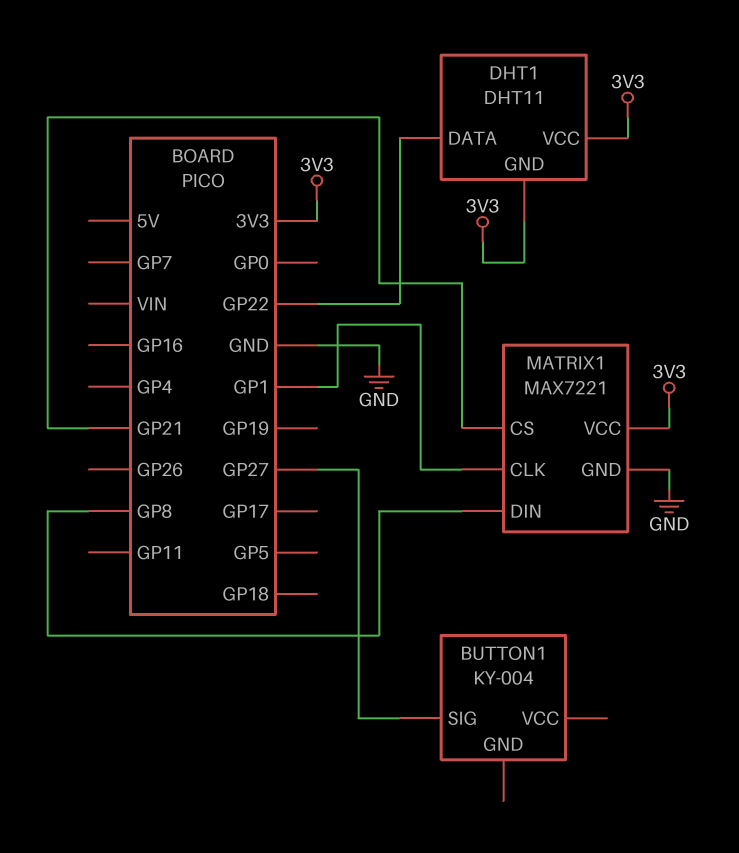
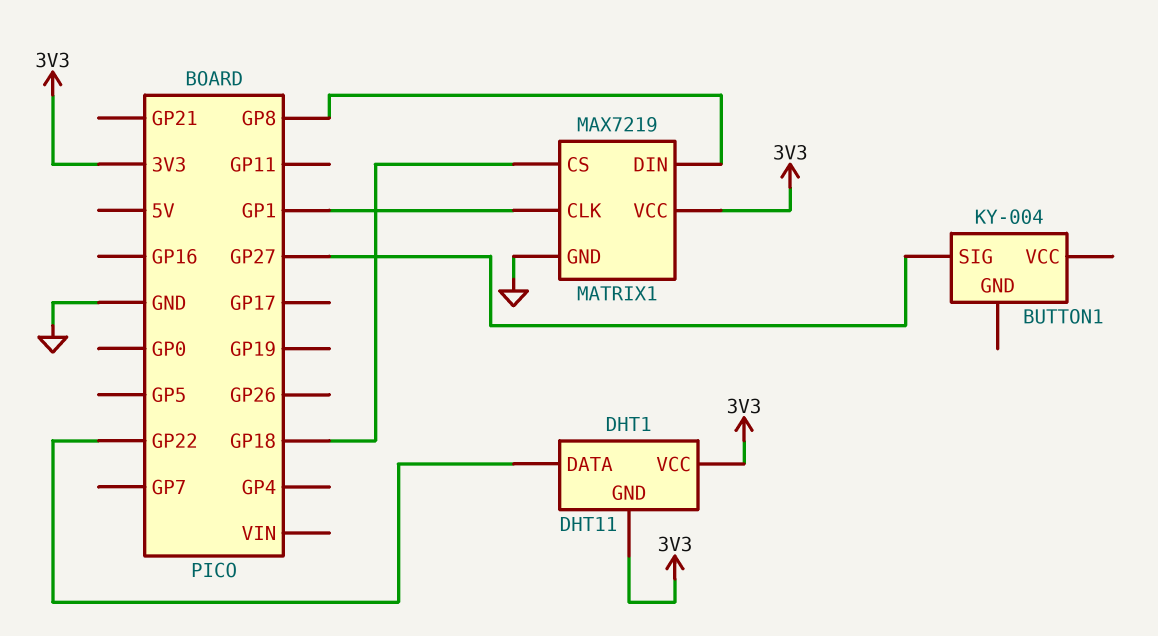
MATRIX1: MAX7221 -> MAX7219
MATRIX1 pin CS: GP21 -> GP18

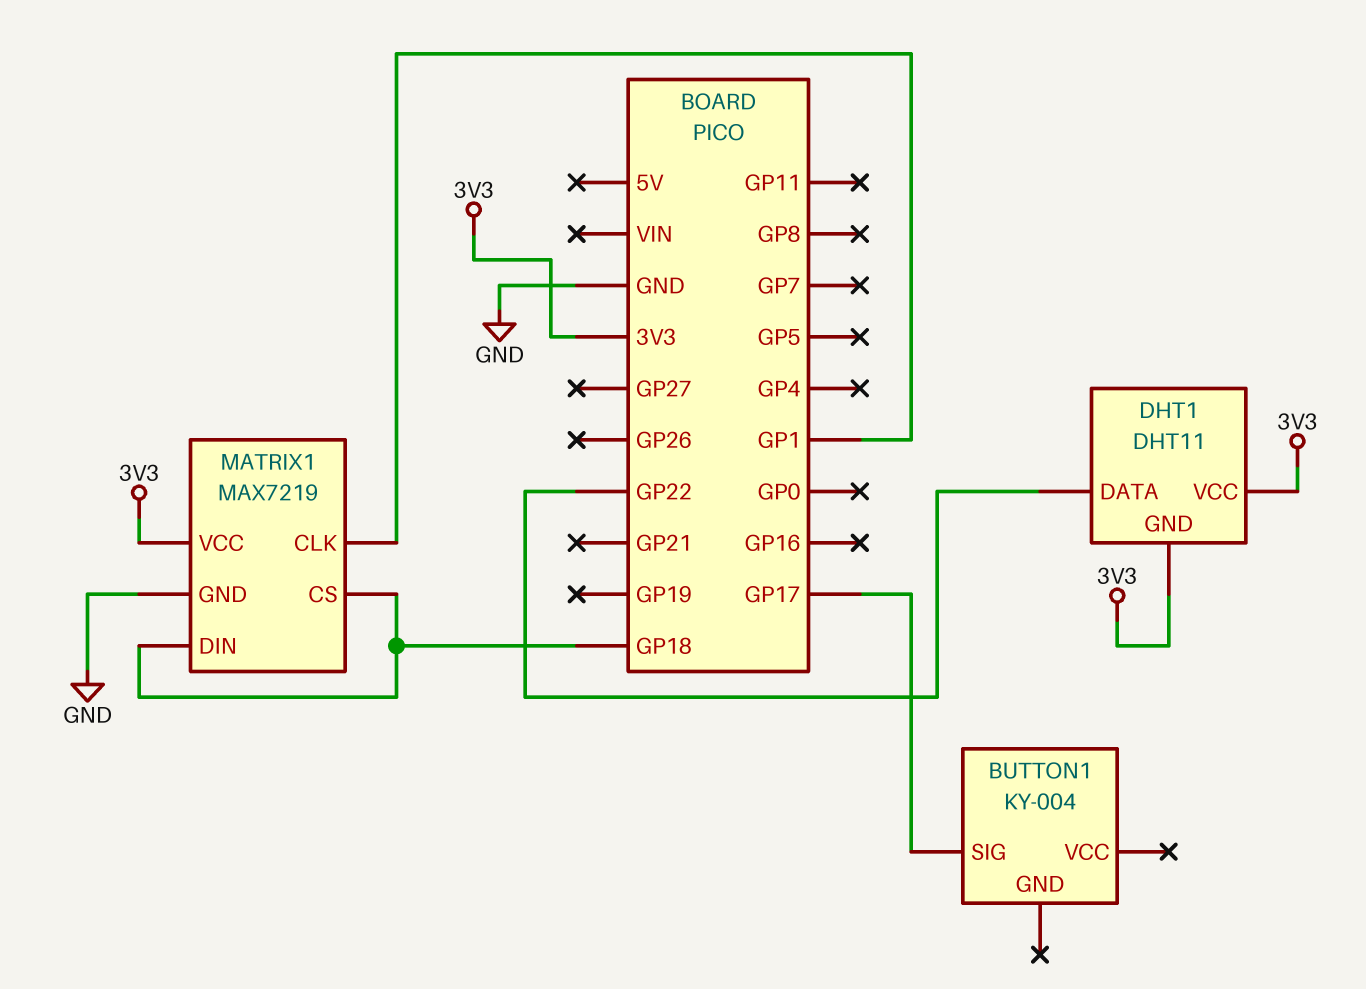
BUTTON1 pin SIG: GP27 -> GP17
MATRIX1 pin DIN: GP8 -> GP18

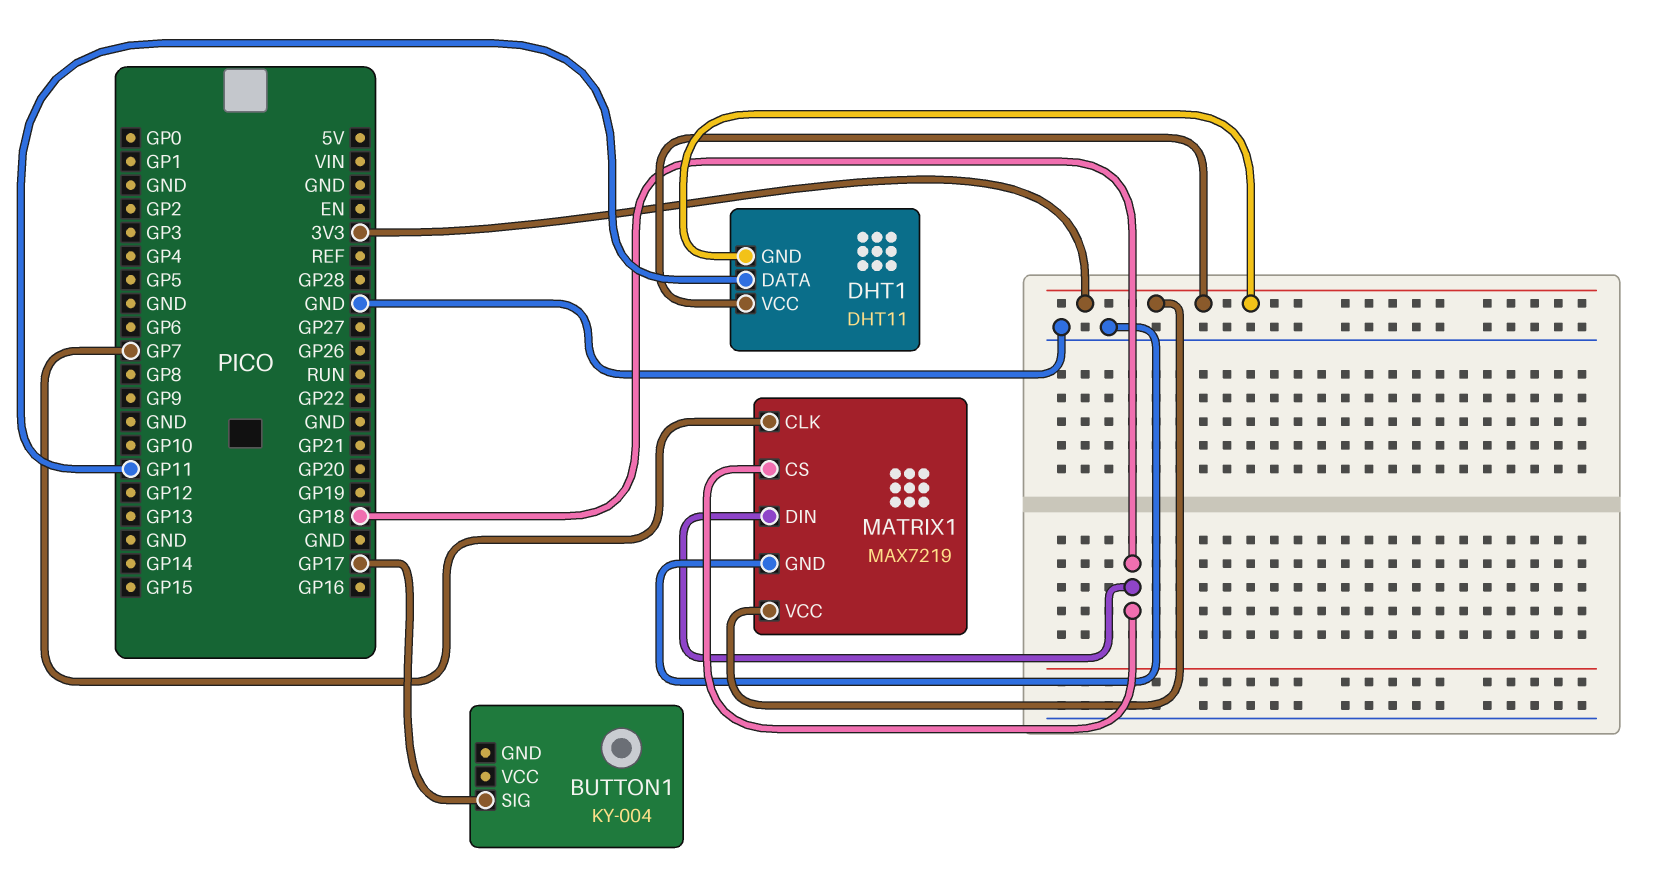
DHT1 pin DATA: GP22 -> GP11
MATRIX1 pin CLK: GP1 -> GP7

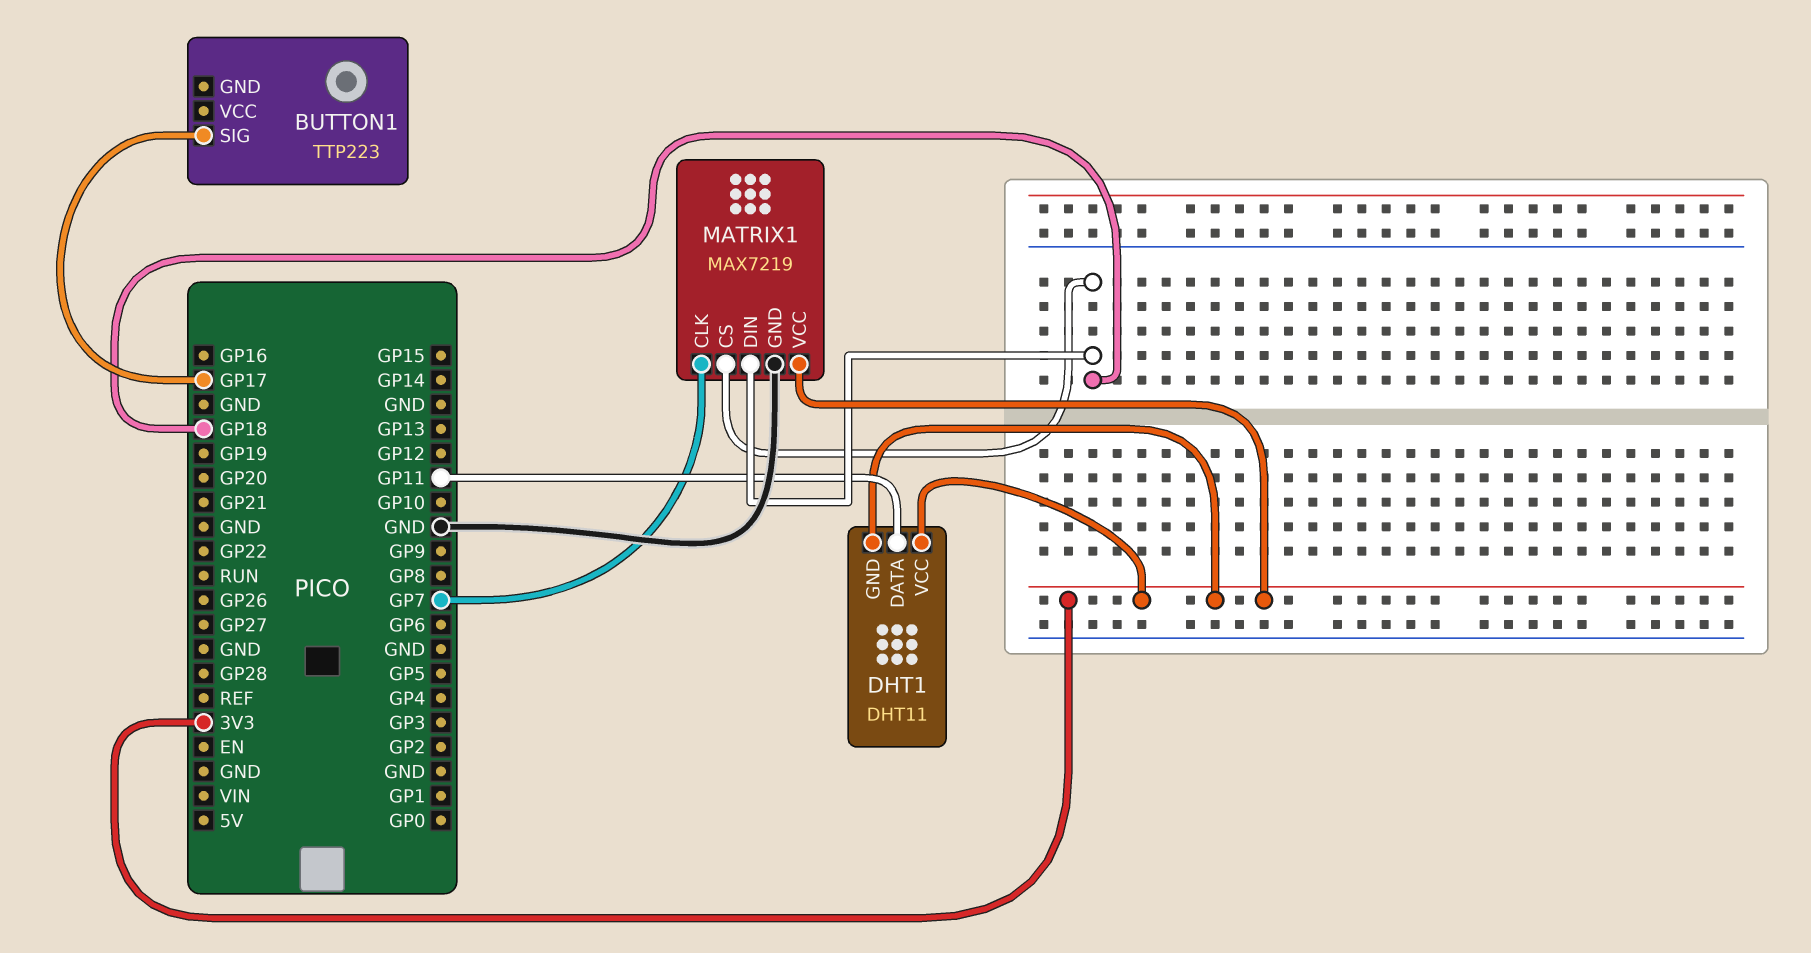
BUTTON1: KY-004 -> TTP223

